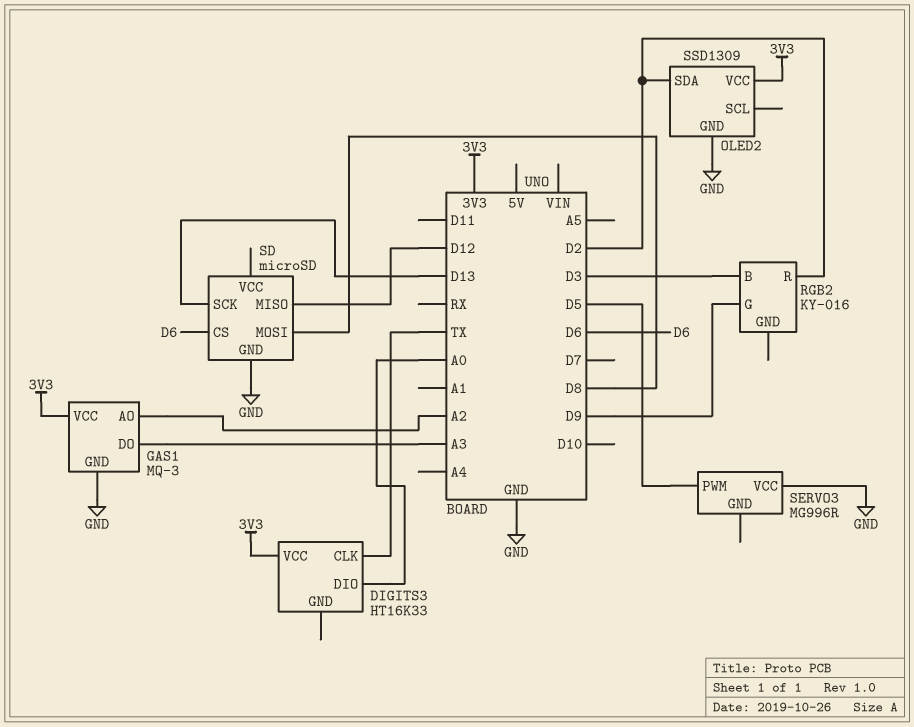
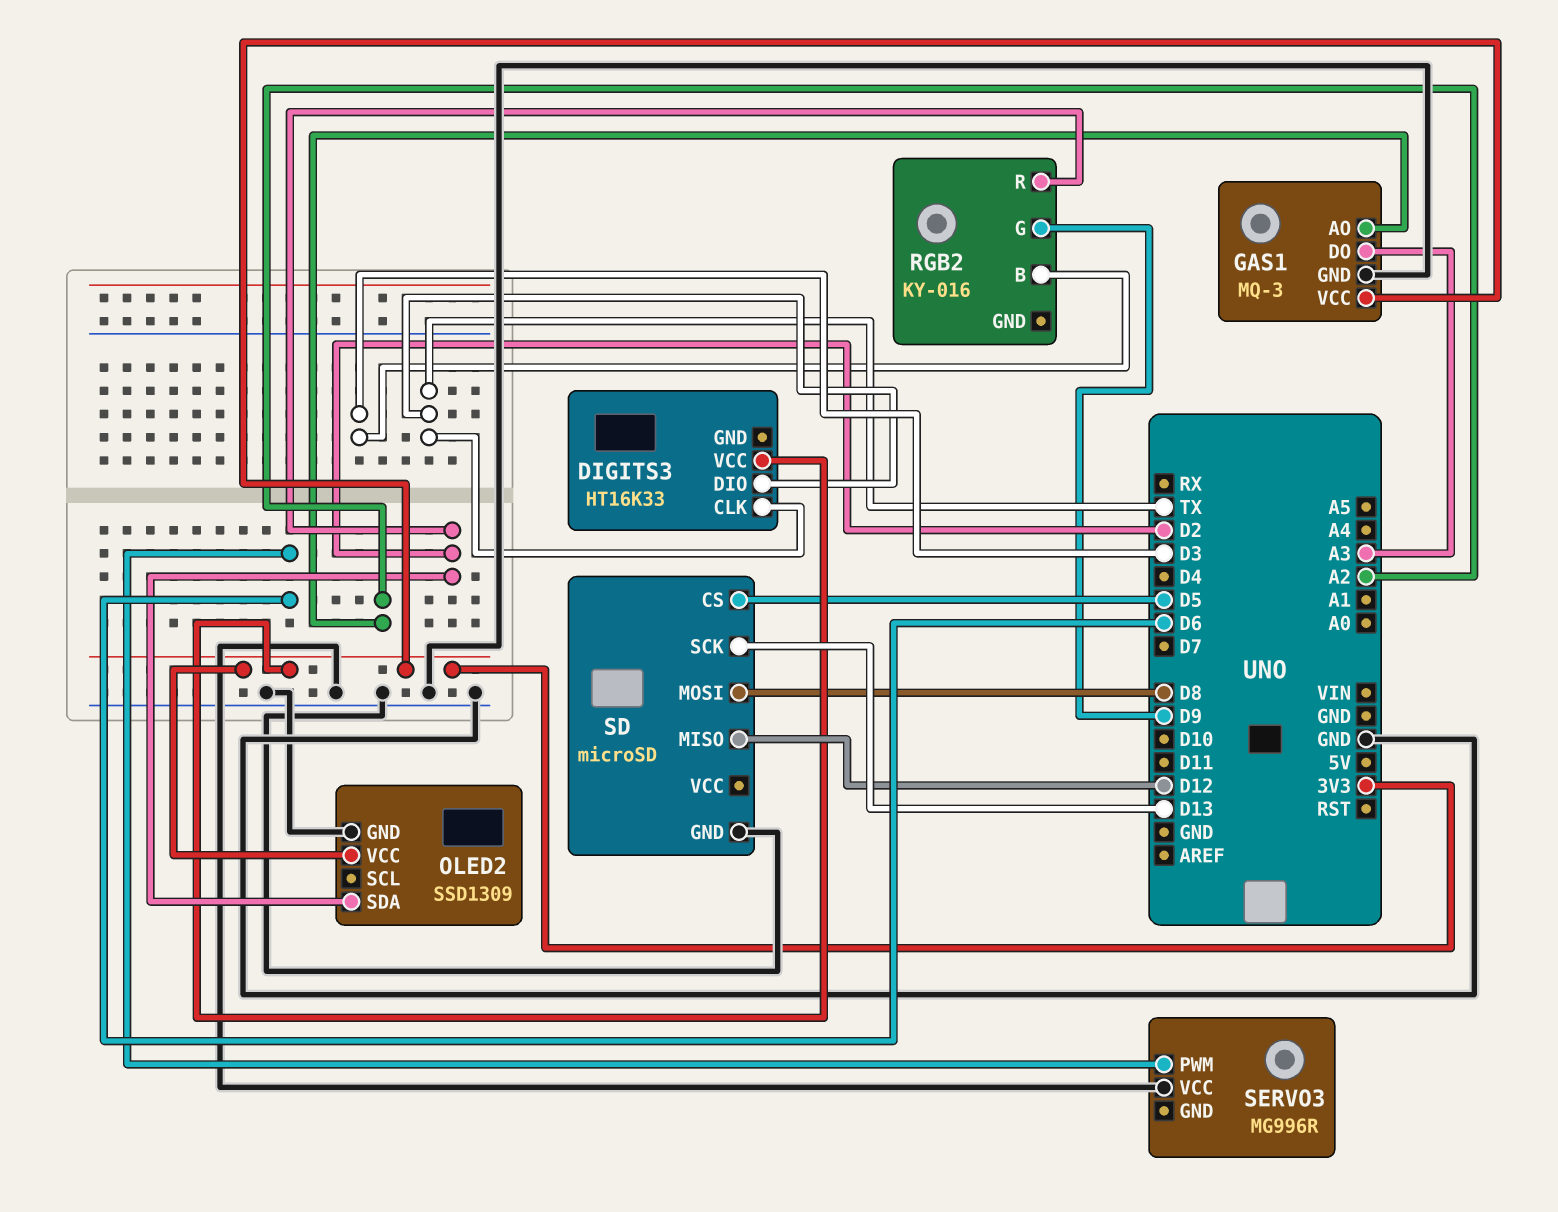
DIGITS3 pin DIO: A0 -> TX
SD pin CS: D6 -> D5
SERVO3 pin PWM: D5 -> D6

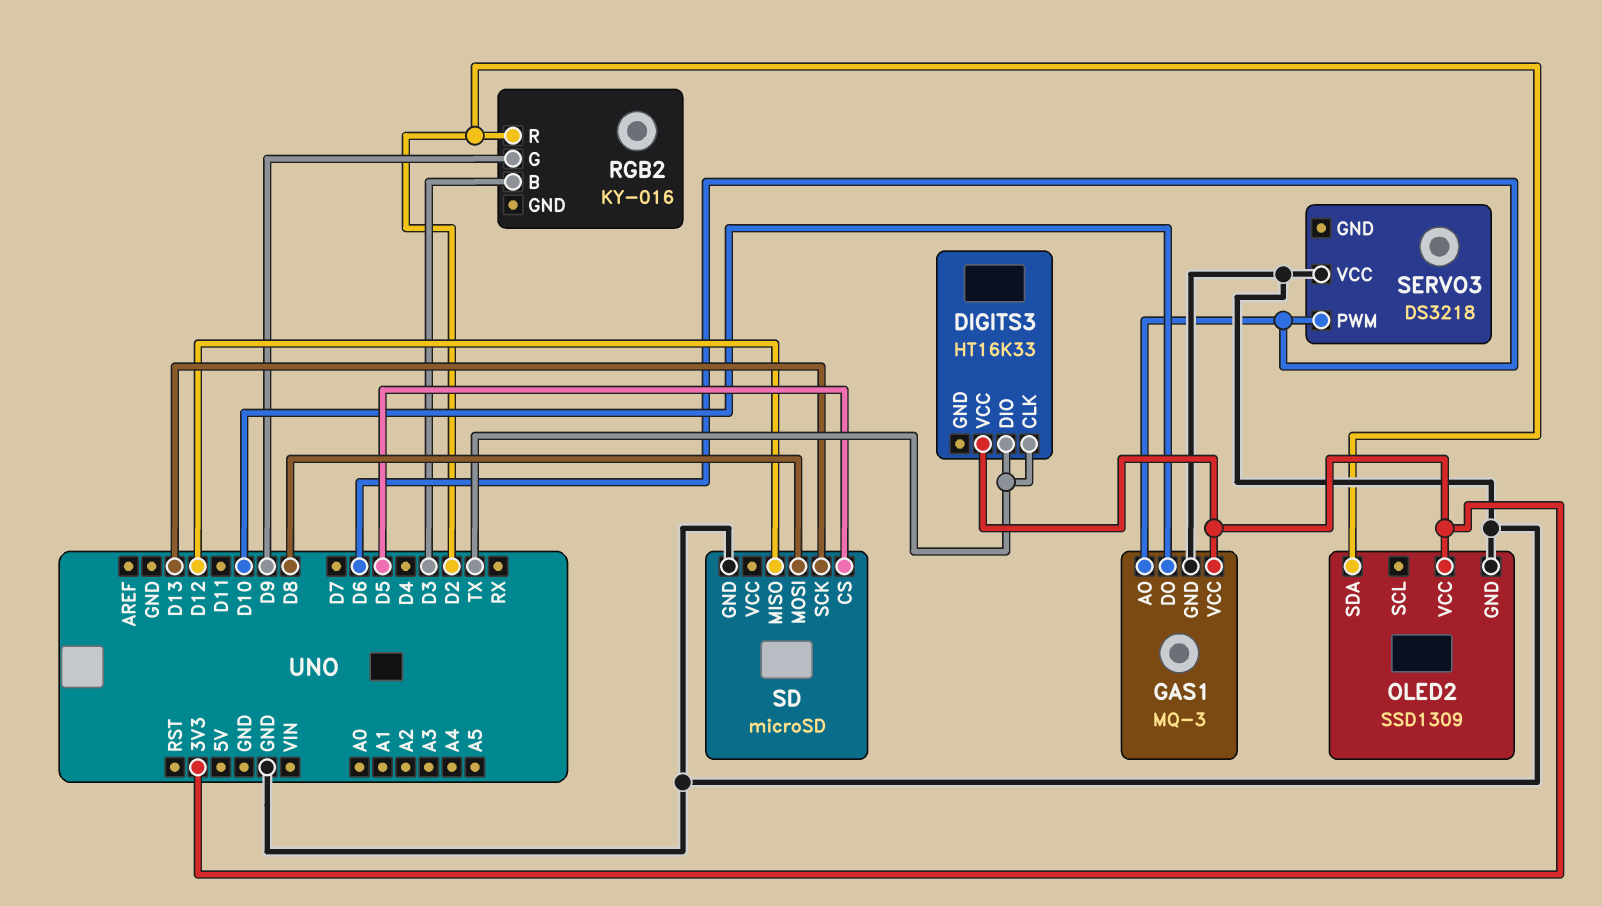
GAS1 pin AO: A2 -> D6
GAS1 pin DO: A3 -> D10
SERVO3: MG996R -> DS3218

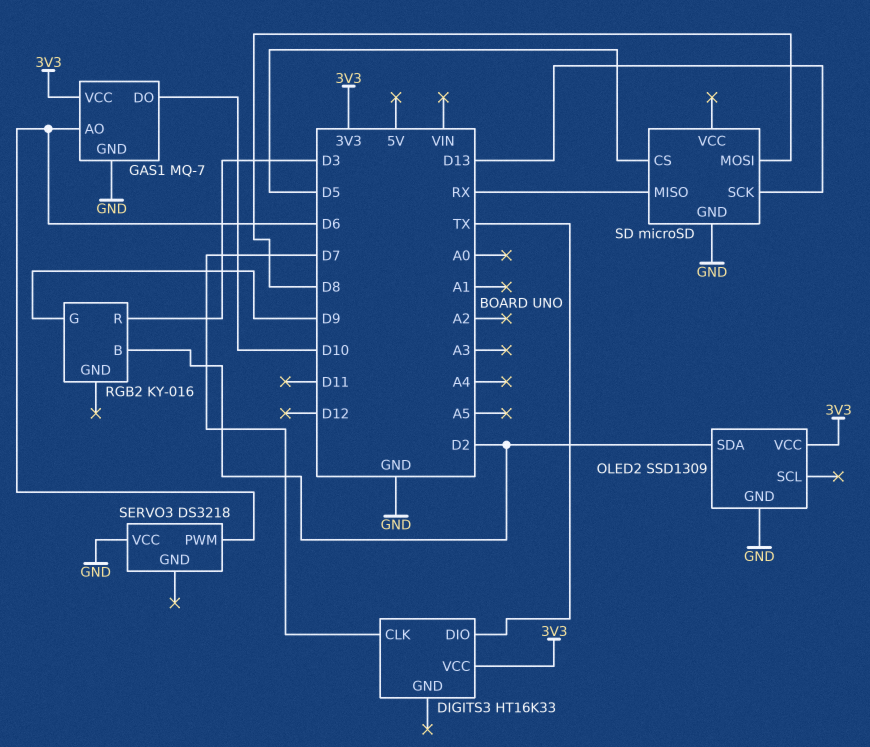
DIGITS3 pin CLK: TX -> D7
GAS1: MQ-3 -> MQ-7
RGB2 pin B: D3 -> D2
RGB2 pin R: D2 -> D3
SD pin MISO: D12 -> RX

